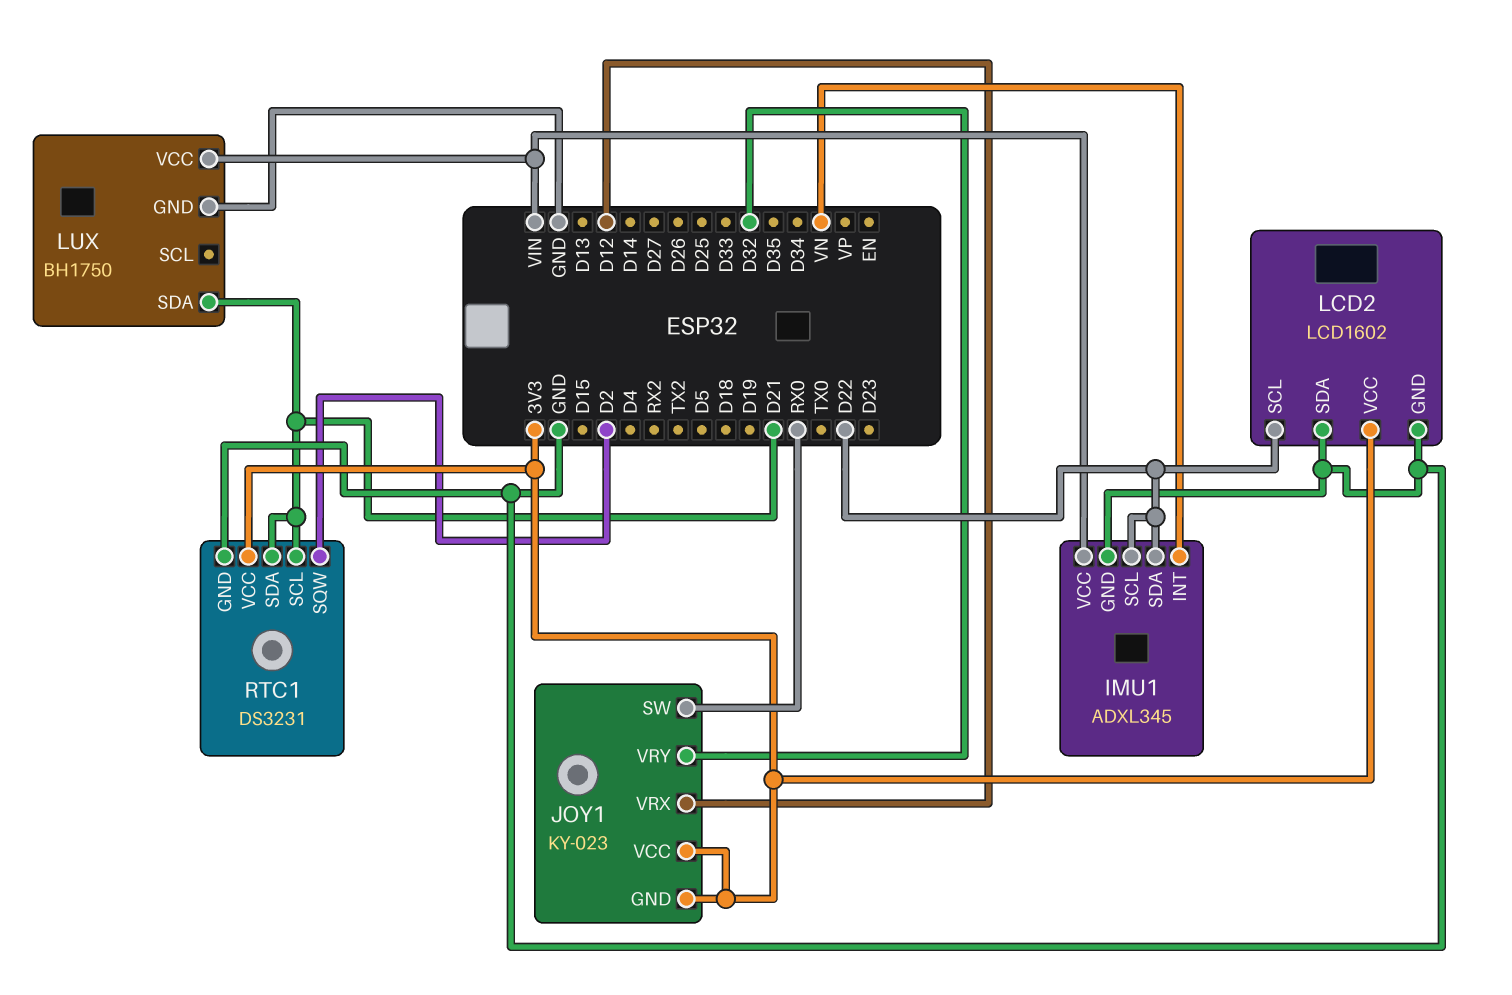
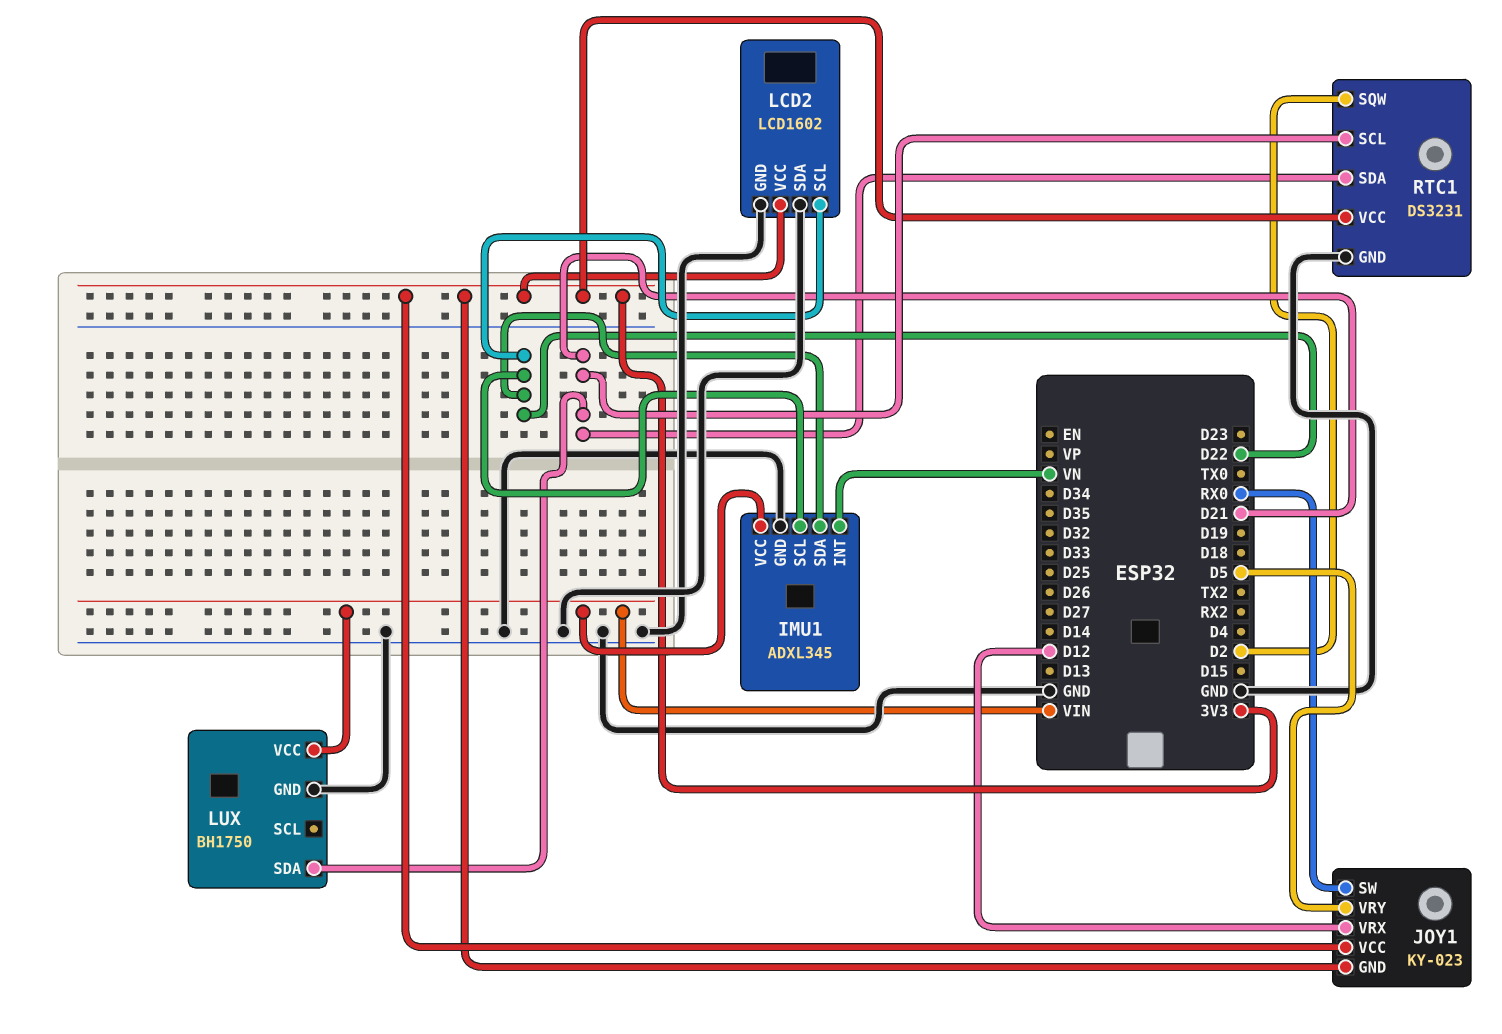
JOY1 pin VRY: D32 -> D5

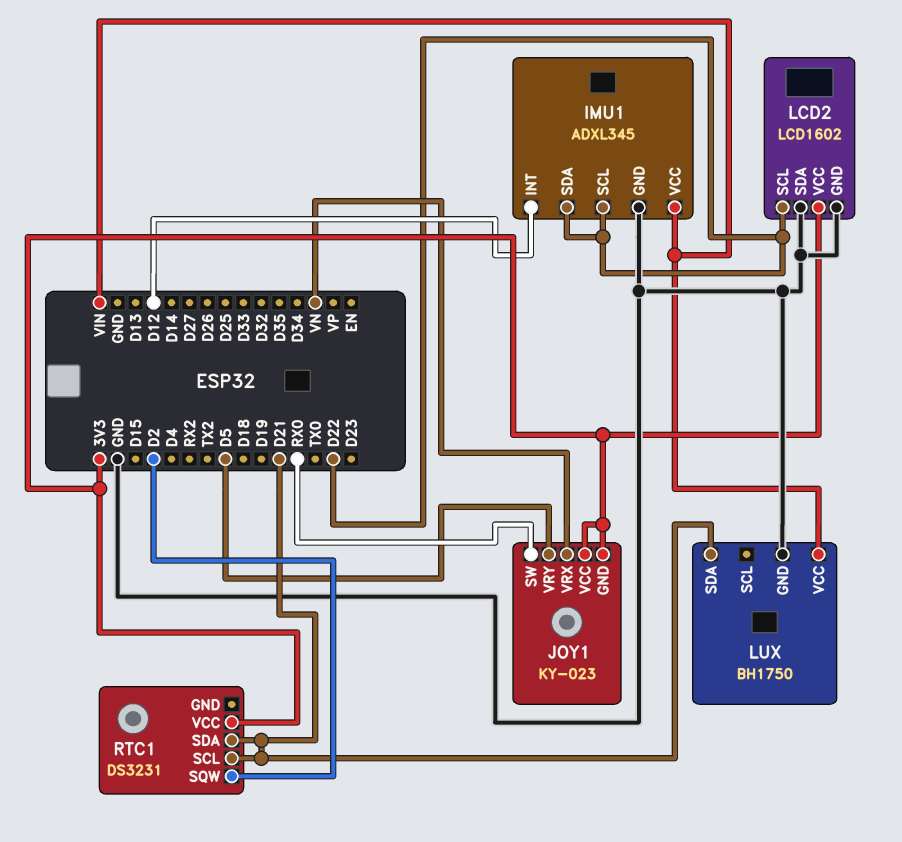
IMU1 pin INT: VN -> D12
JOY1 pin VRX: D12 -> VN
RTC1 pin GND: GND -> none

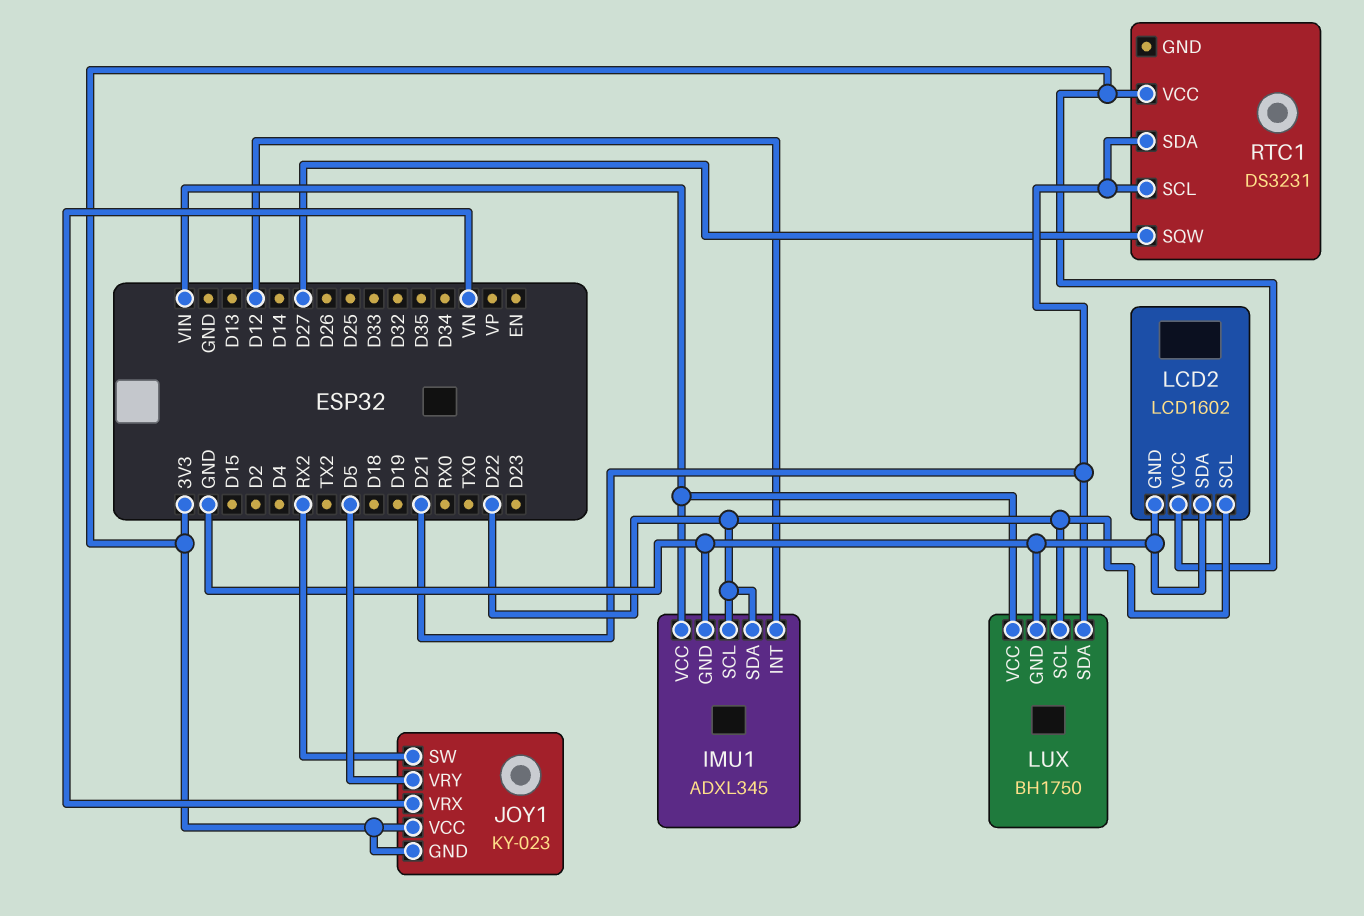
JOY1 pin SW: RX0 -> RX2
LUX pin SCL: none -> D22
RTC1 pin SQW: D2 -> D27

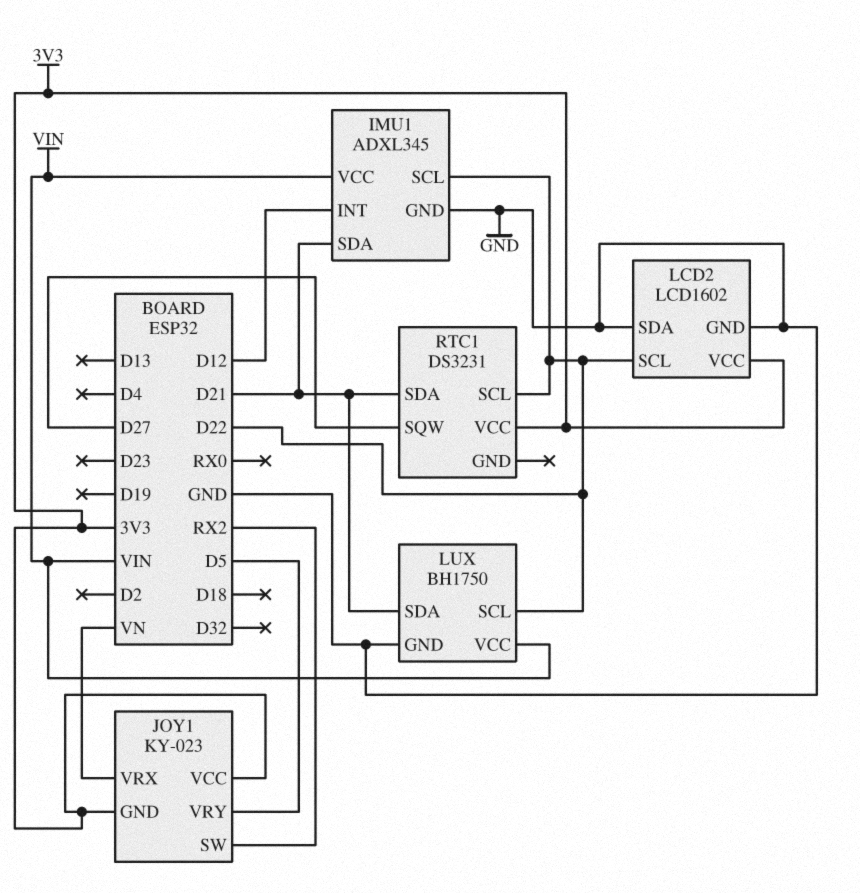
IMU1 pin SDA: D22 -> D21
RTC1 pin SCL: D21 -> D22

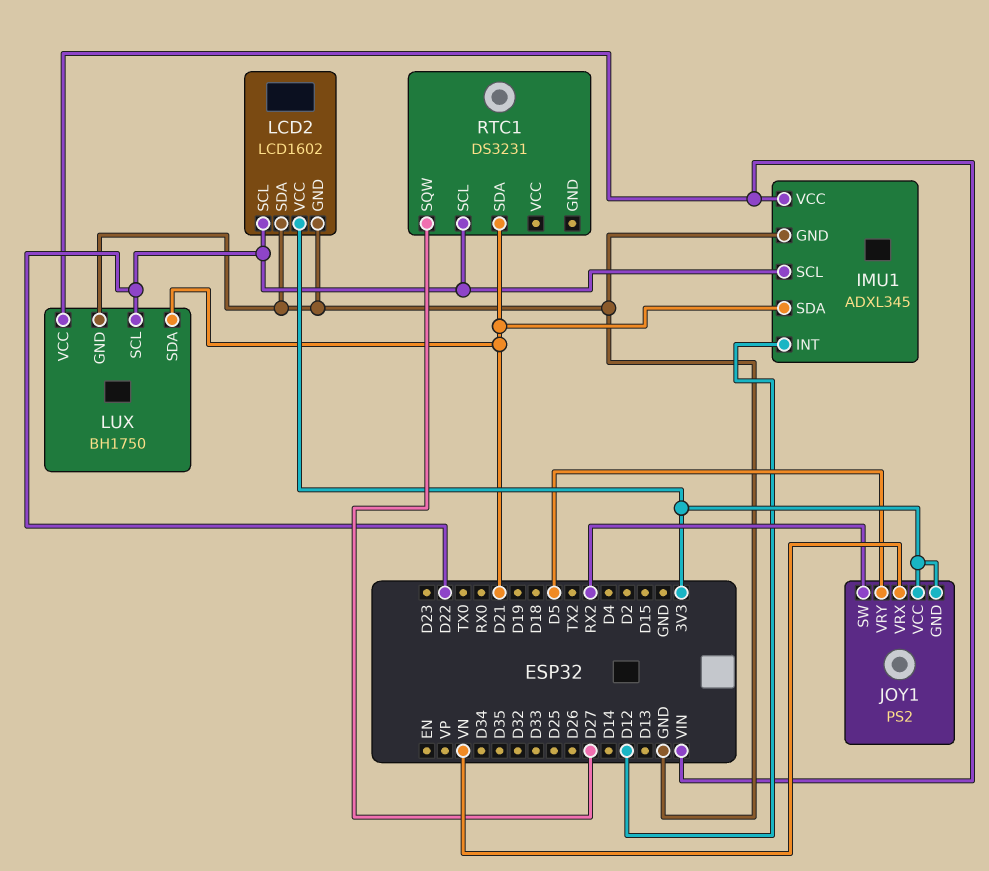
JOY1: KY-023 -> PS2
RTC1 pin VCC: 3V3 -> none

